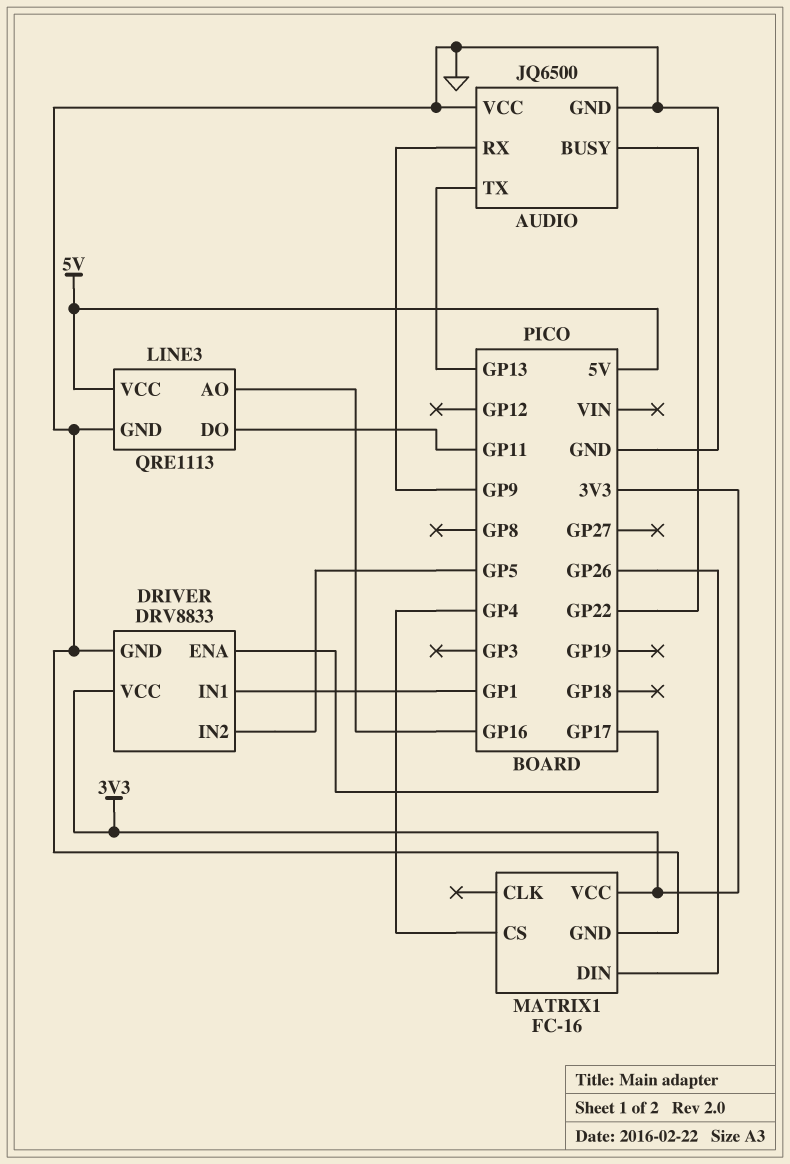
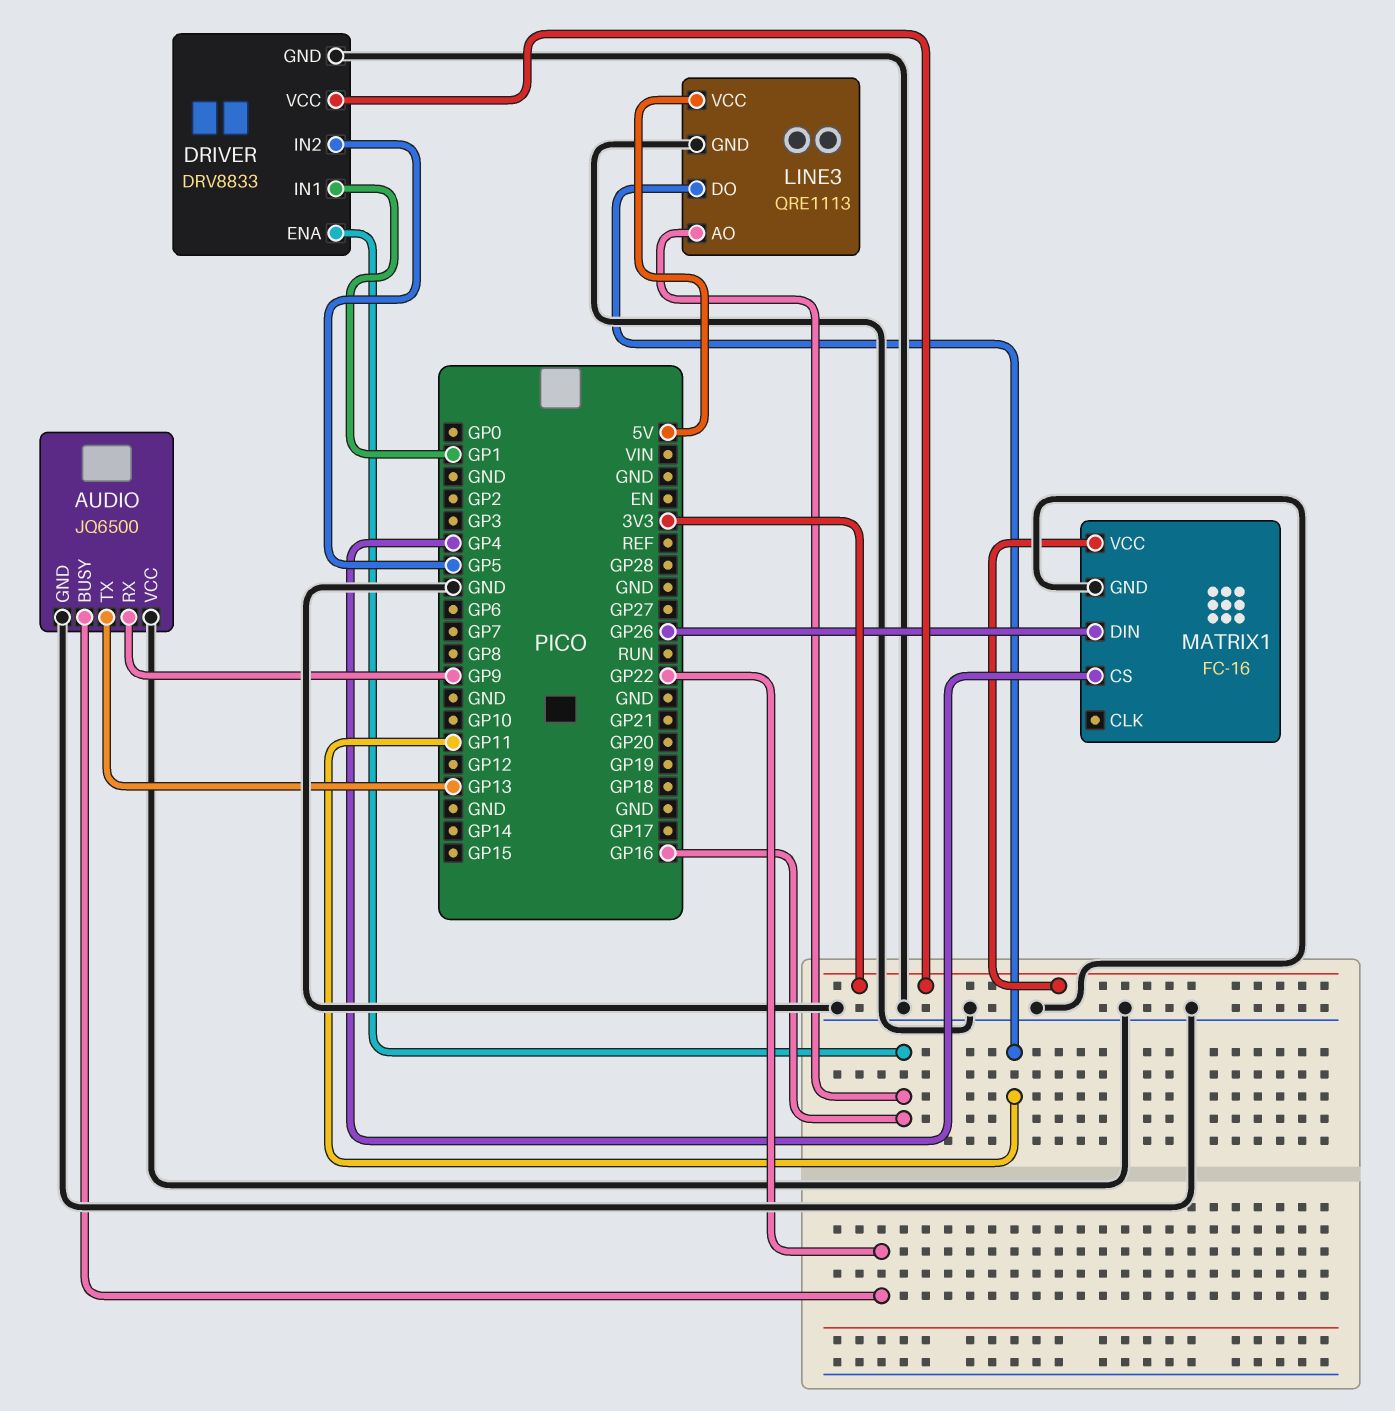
DRIVER pin ENA: GP17 -> GP16

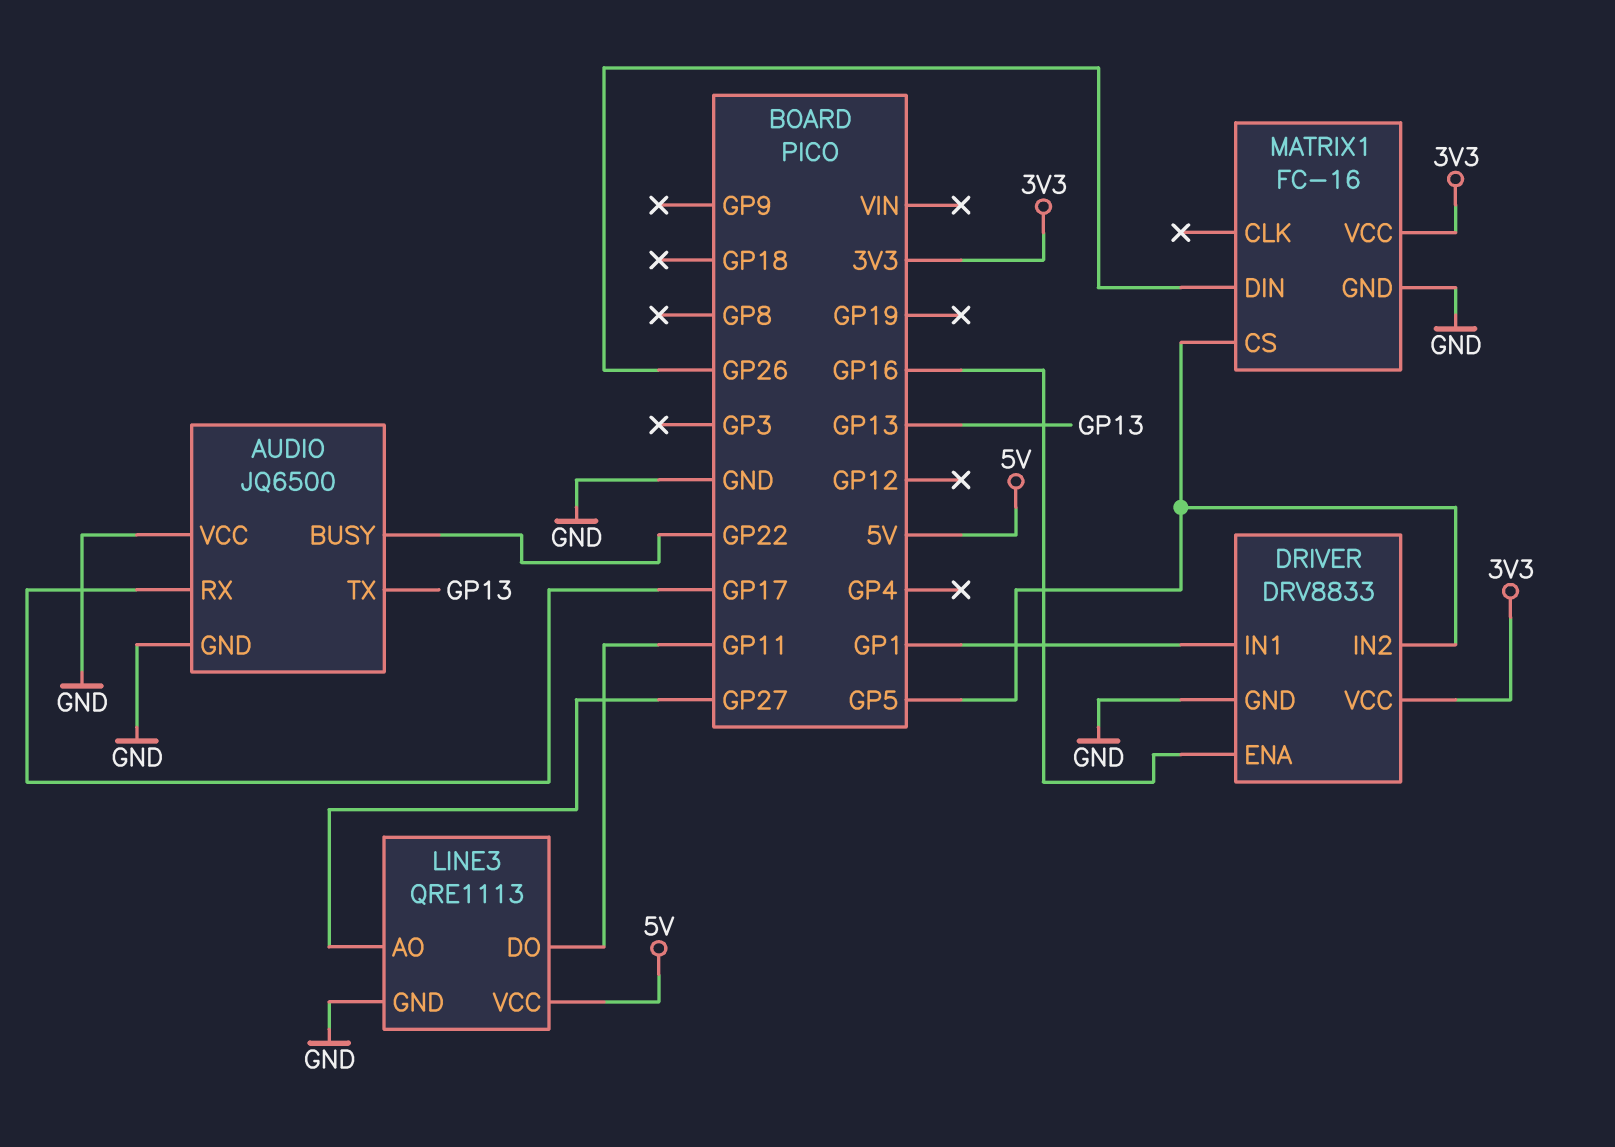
AUDIO pin RX: GP9 -> GP17
LINE3 pin AO: GP16 -> GP27
MATRIX1 pin CS: GP4 -> GP5

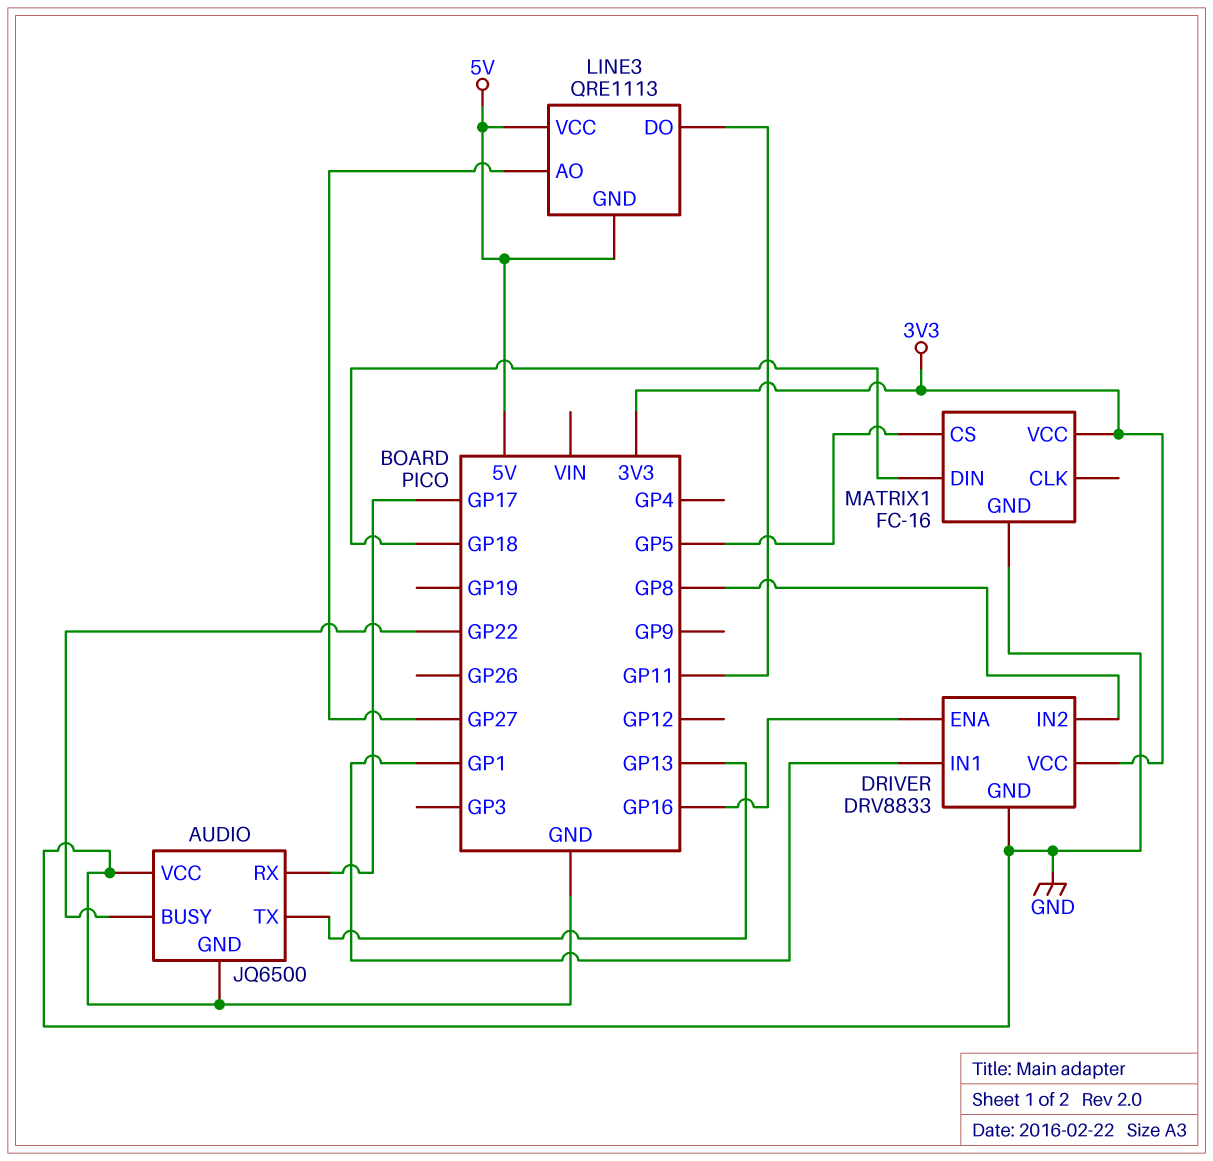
DRIVER pin IN2: GP5 -> GP8
LINE3 pin GND: GND -> 5V
MATRIX1 pin DIN: GP26 -> GP18

